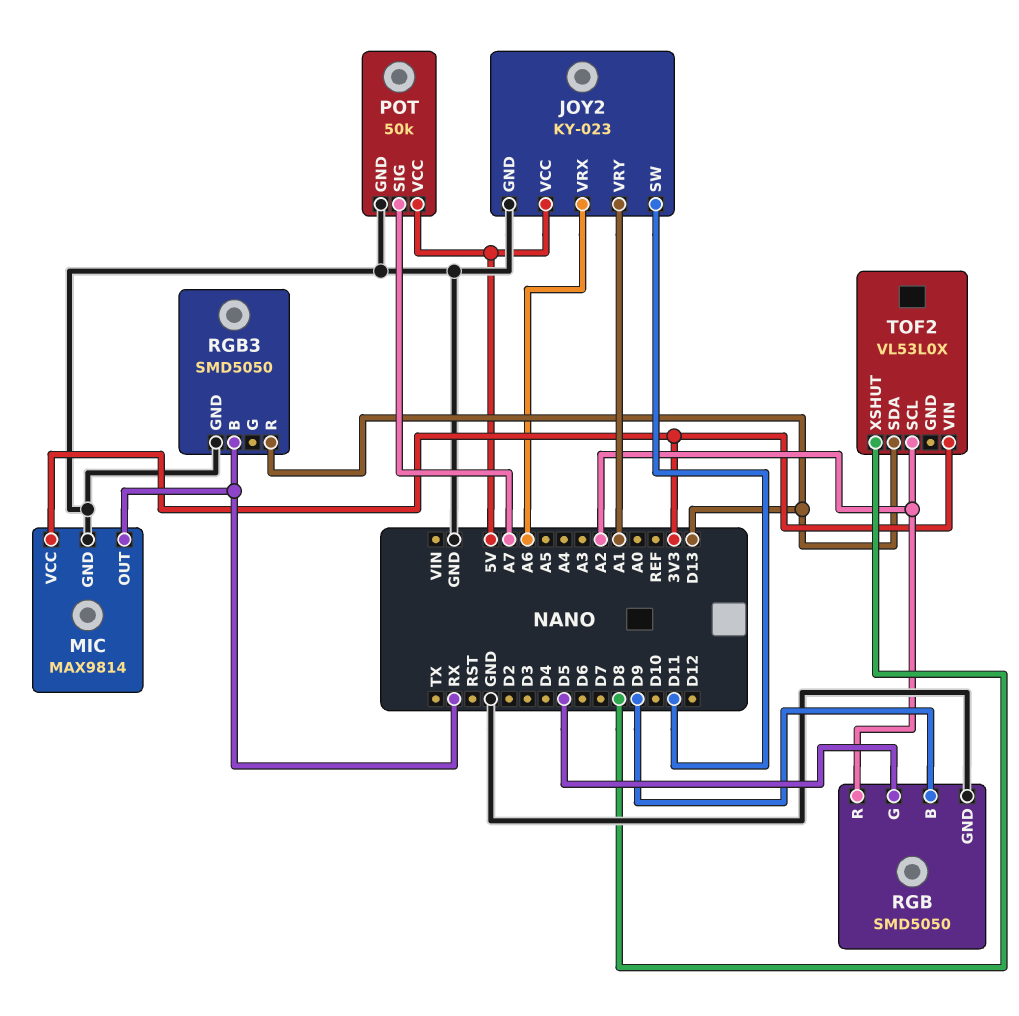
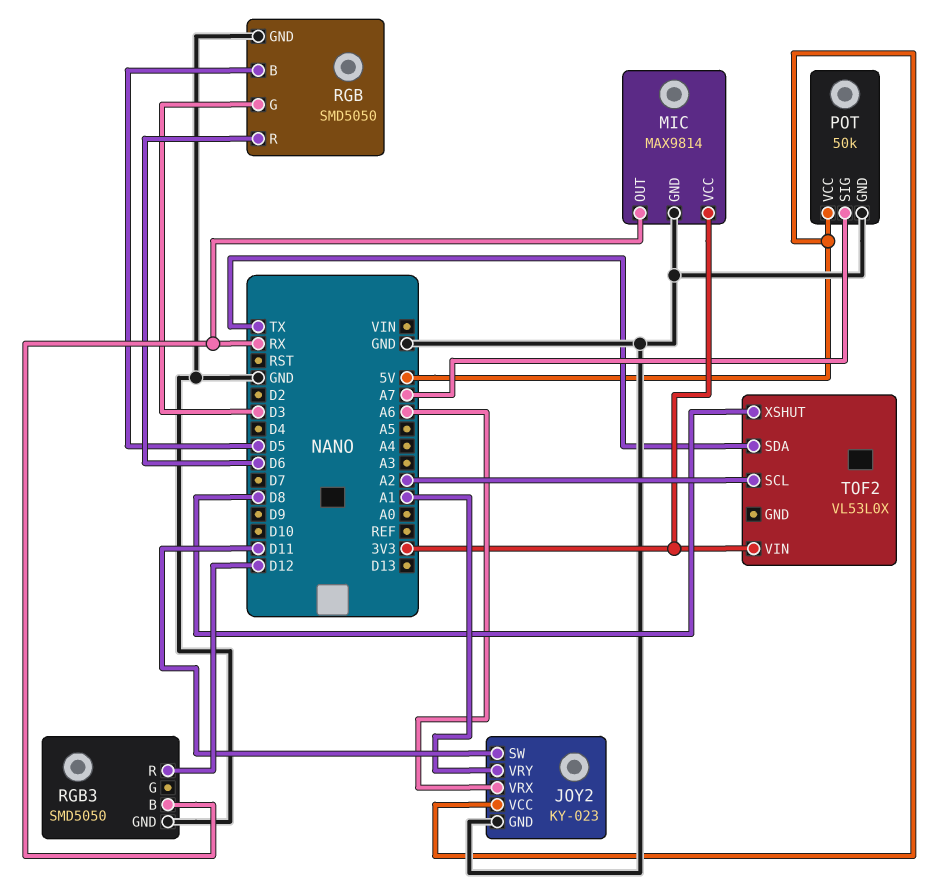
RGB pin B: D9 -> D5
RGB pin G: D5 -> D3
RGB pin R: A2 -> D6
RGB3 pin R: D13 -> D12
TOF2 pin SDA: D13 -> TX

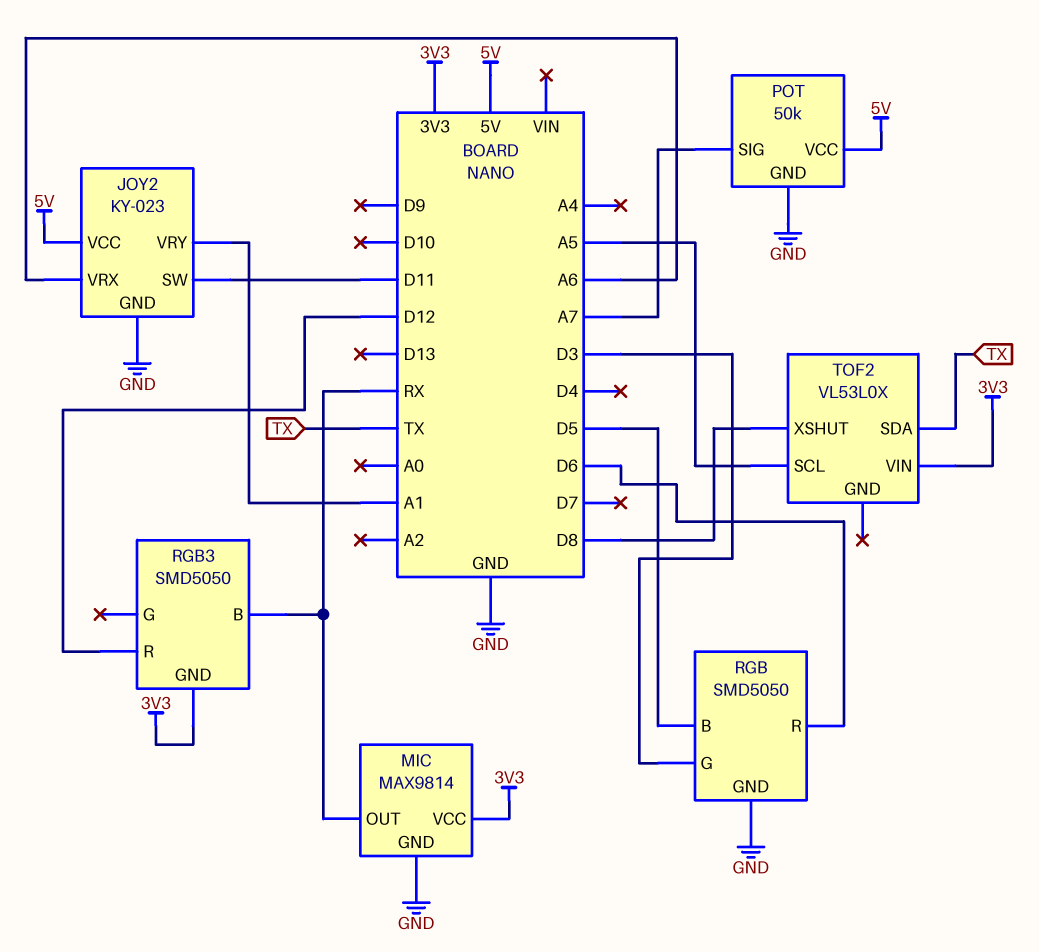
RGB3 pin GND: GND -> 3V3
TOF2 pin SCL: A2 -> A5

